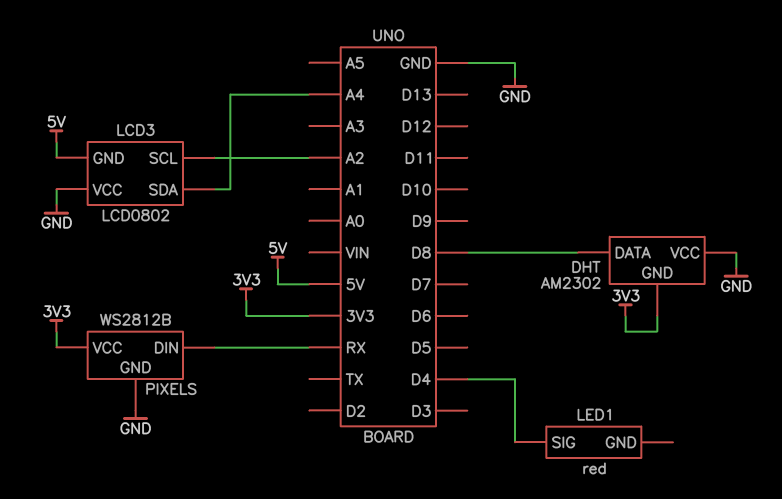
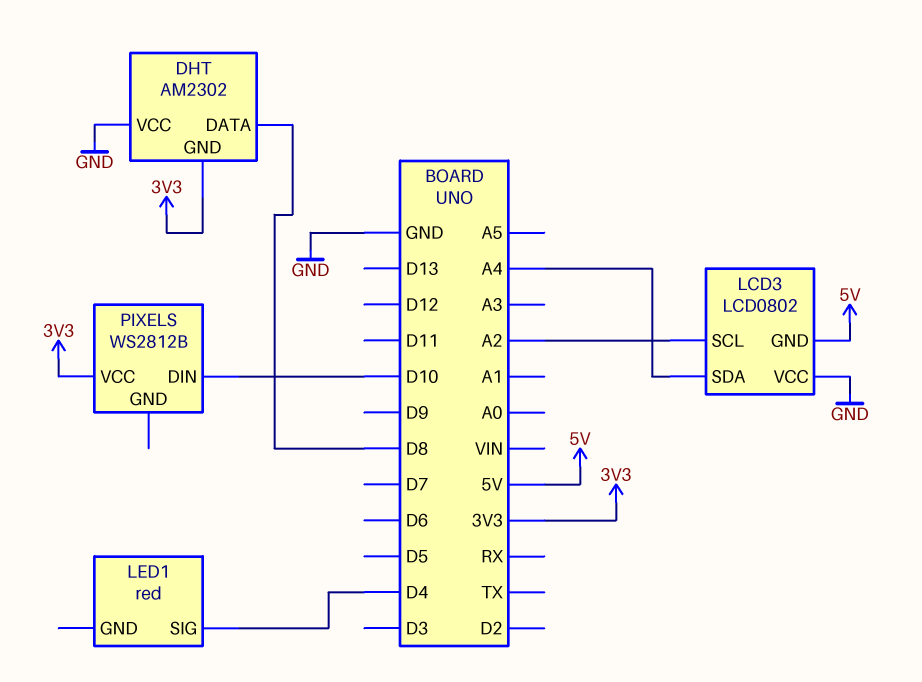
PIXELS pin DIN: RX -> D10
PIXELS pin GND: GND -> none

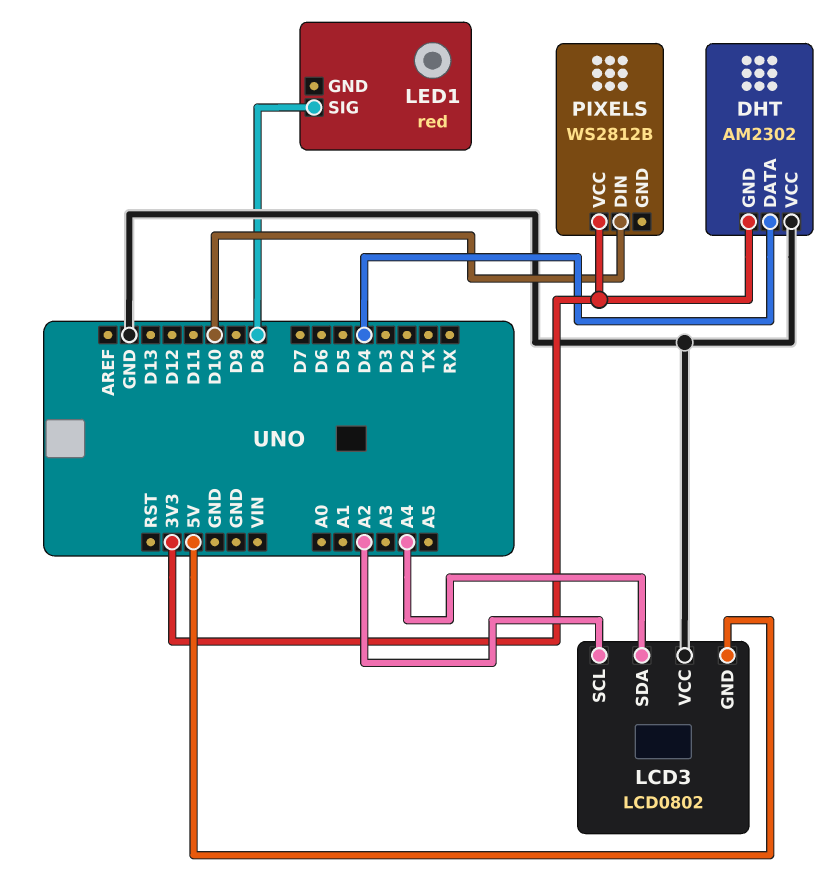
DHT pin DATA: D8 -> D4
LED1 pin SIG: D4 -> D8

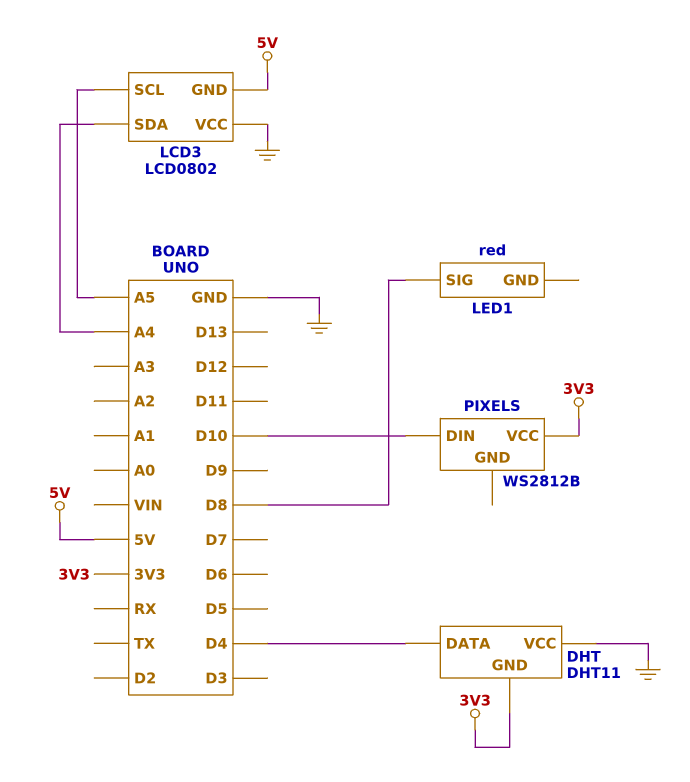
DHT: AM2302 -> DHT11
LCD3 pin SCL: A2 -> A5

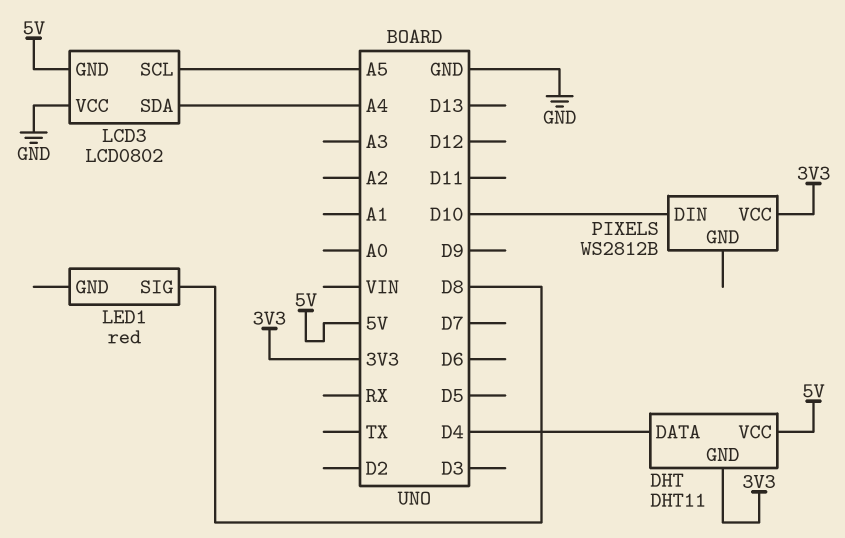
DHT pin VCC: GND -> 5V

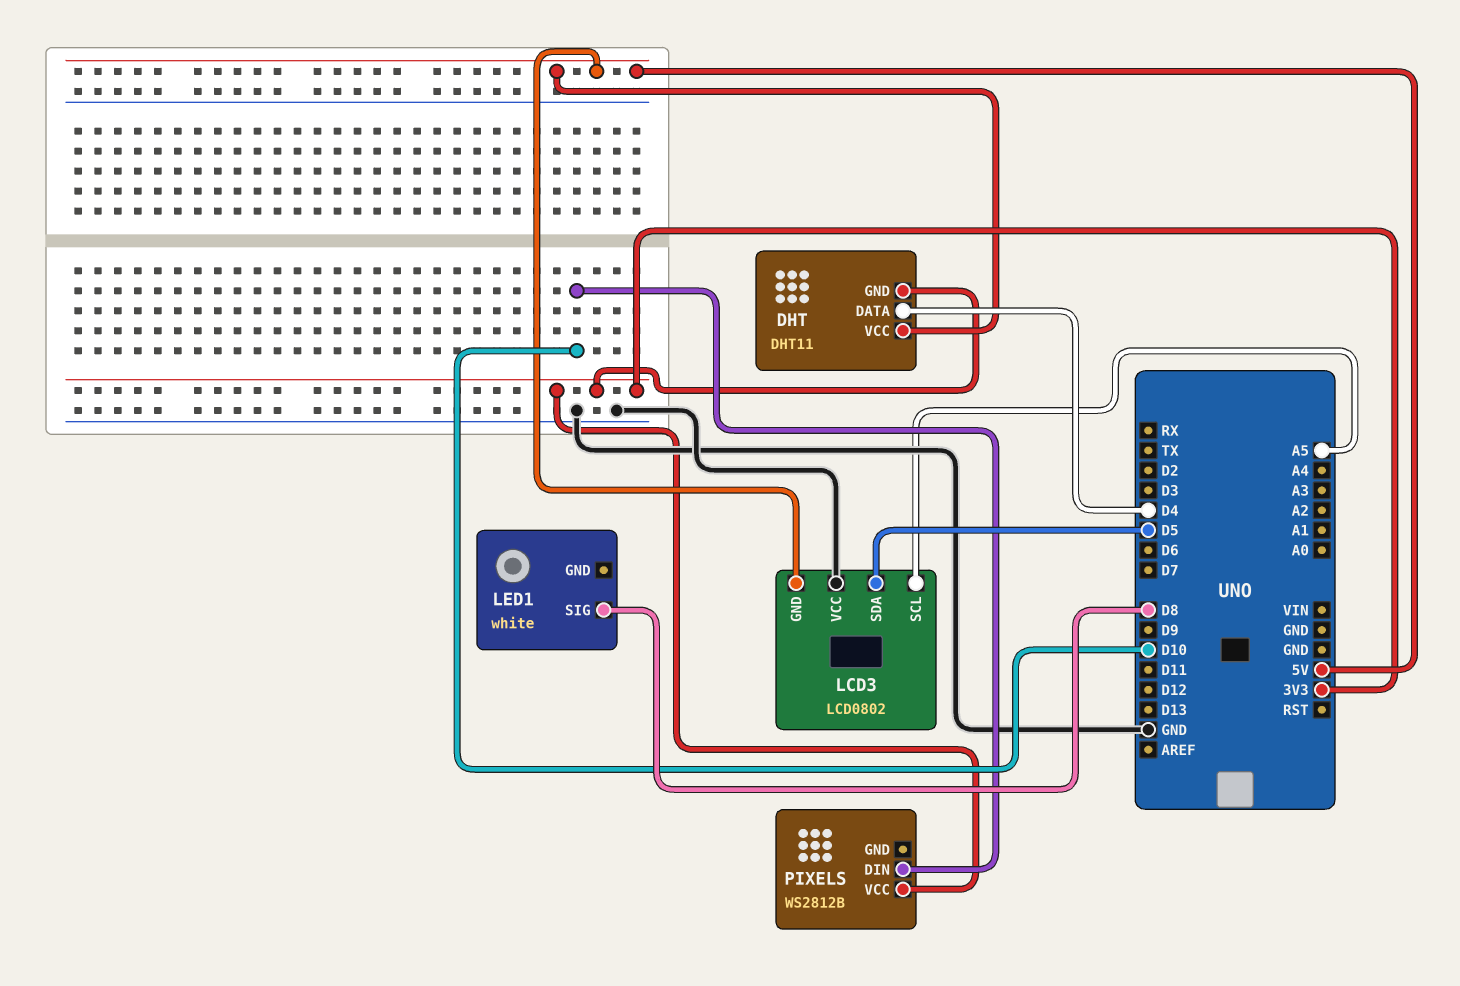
LCD3 pin SDA: A4 -> D5
LED1: red -> white

